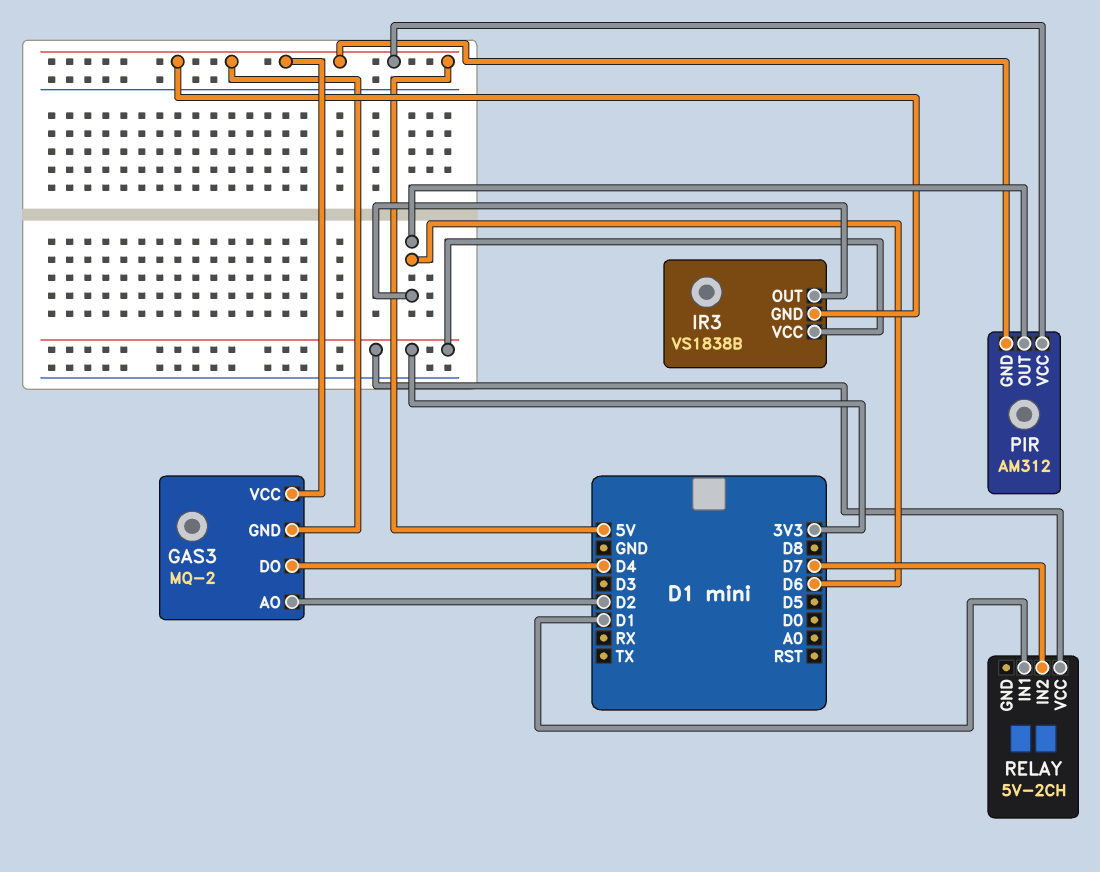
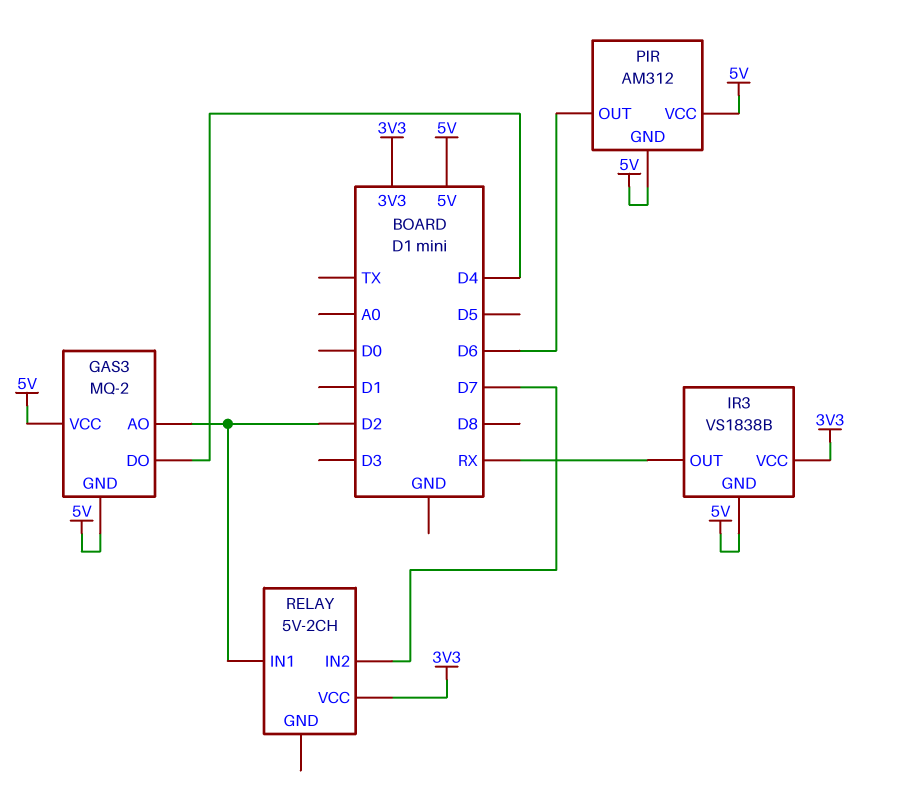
IR3 pin OUT: D6 -> RX
RELAY pin IN1: D1 -> D2

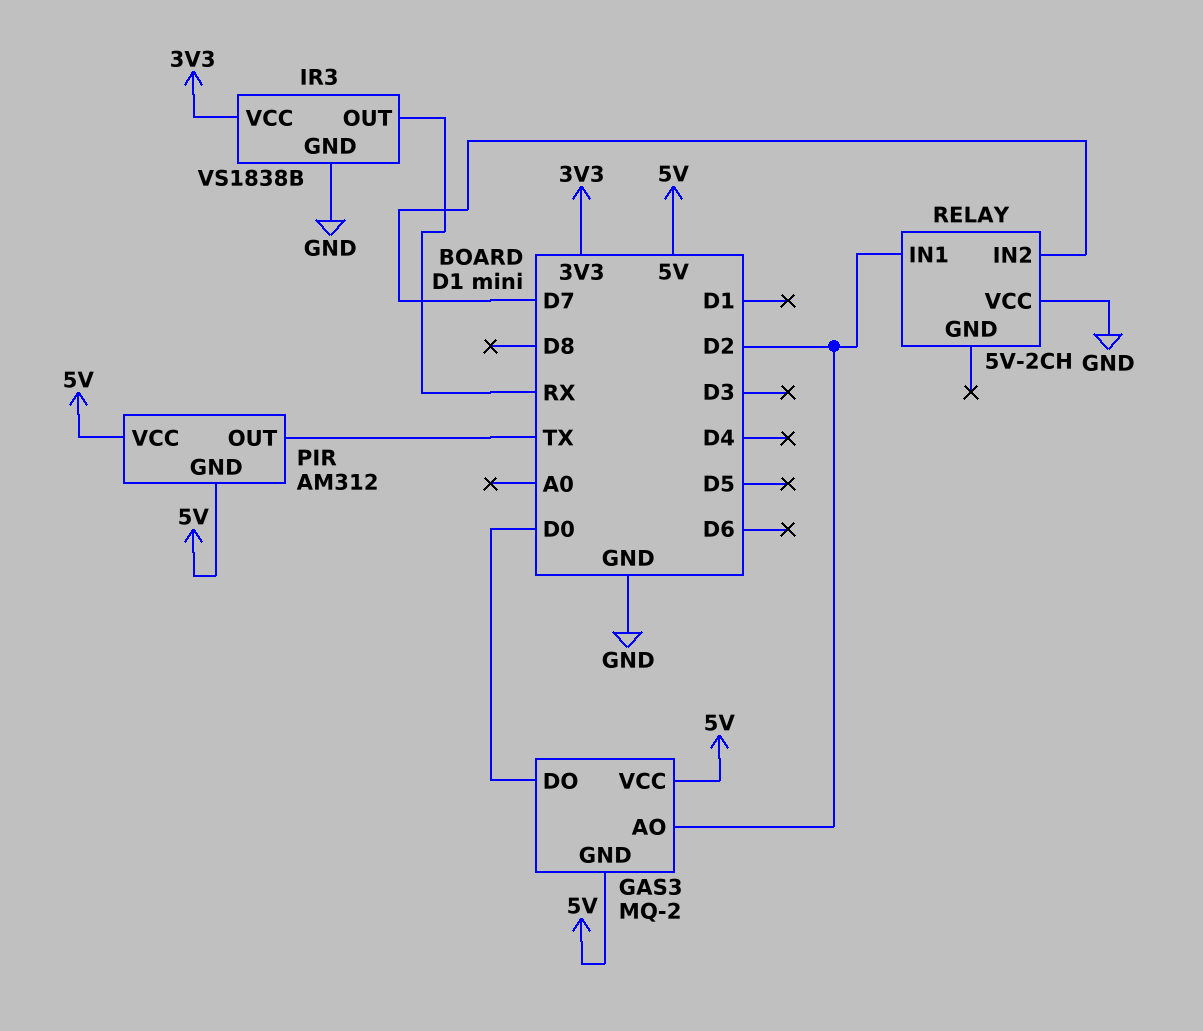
GAS3 pin DO: D4 -> D0
IR3 pin GND: 5V -> GND
PIR pin OUT: D6 -> TX
RELAY pin VCC: 3V3 -> GND

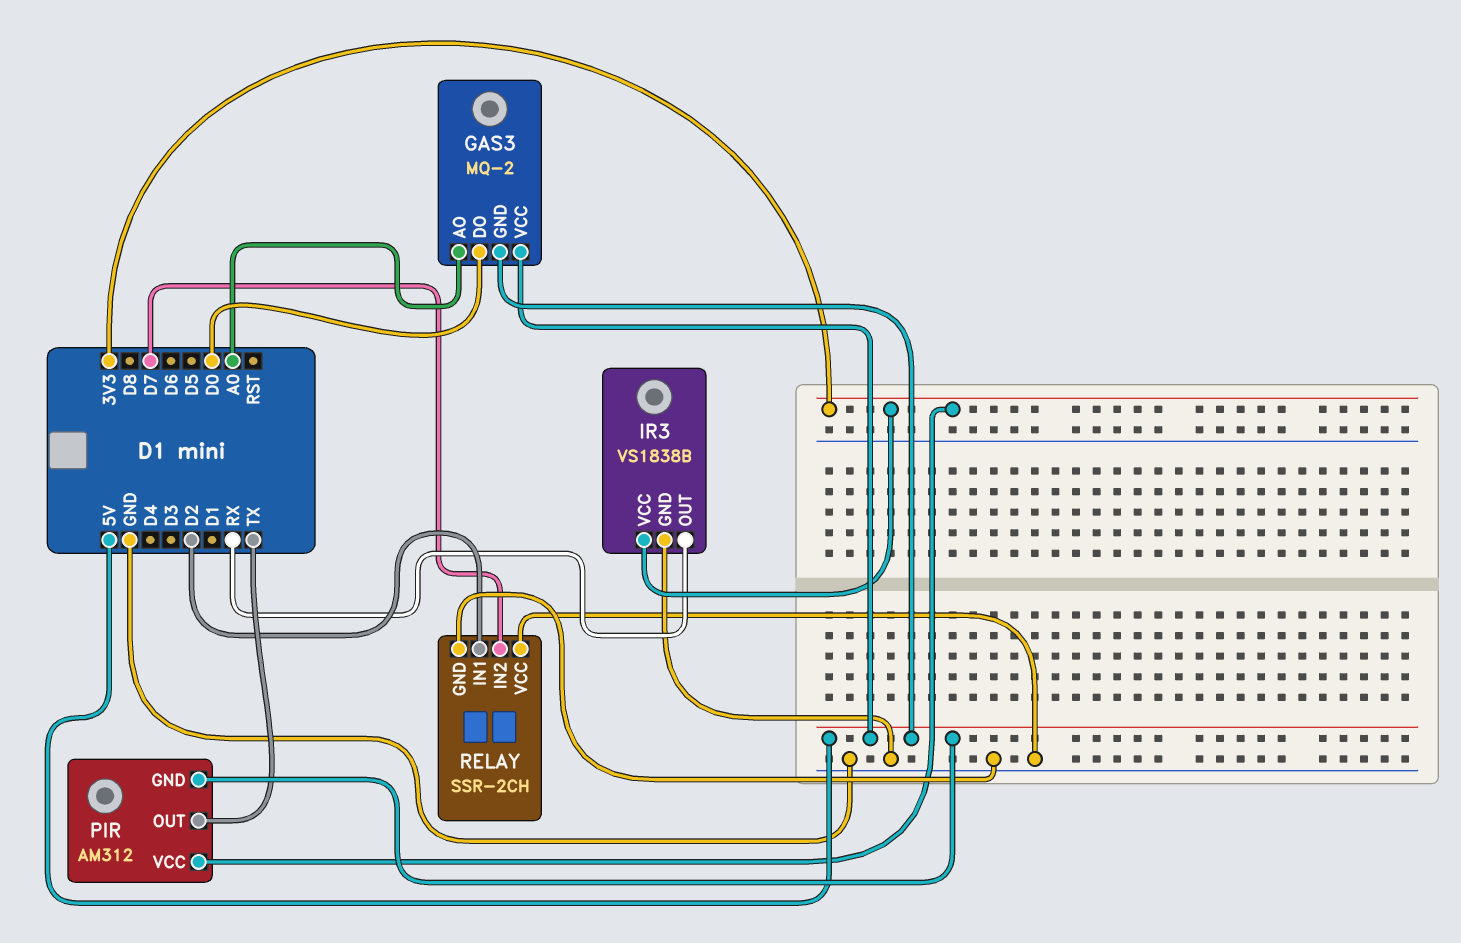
GAS3 pin AO: D2 -> A0
PIR pin VCC: 5V -> 3V3
RELAY: 5V-2CH -> SSR-2CH
RELAY pin GND: none -> GND

